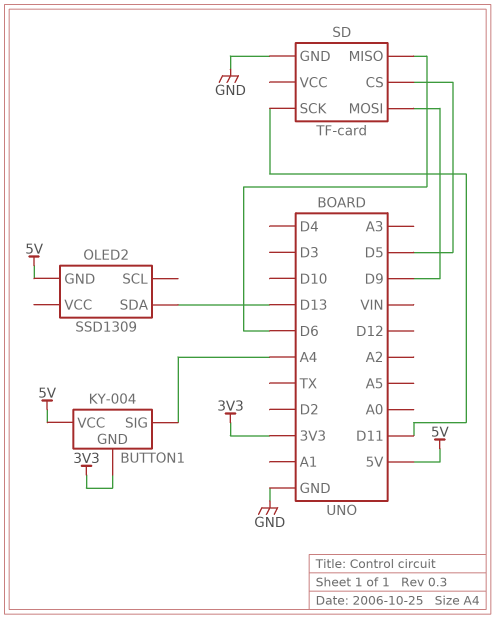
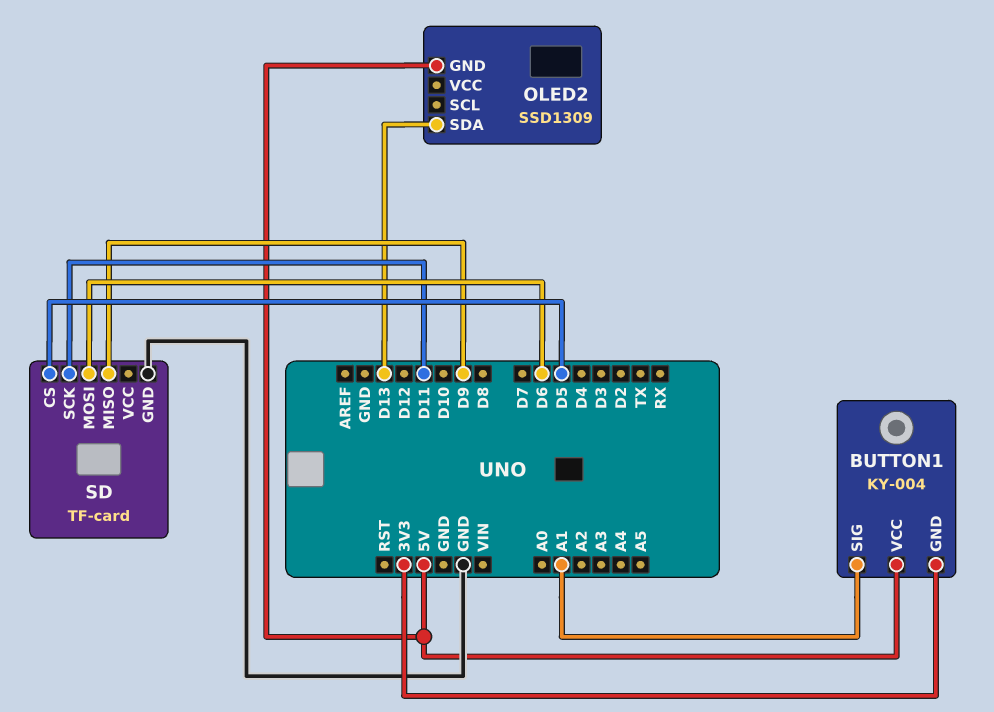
BUTTON1 pin SIG: A4 -> A1
SD pin MISO: D6 -> D9
SD pin MOSI: D9 -> D6

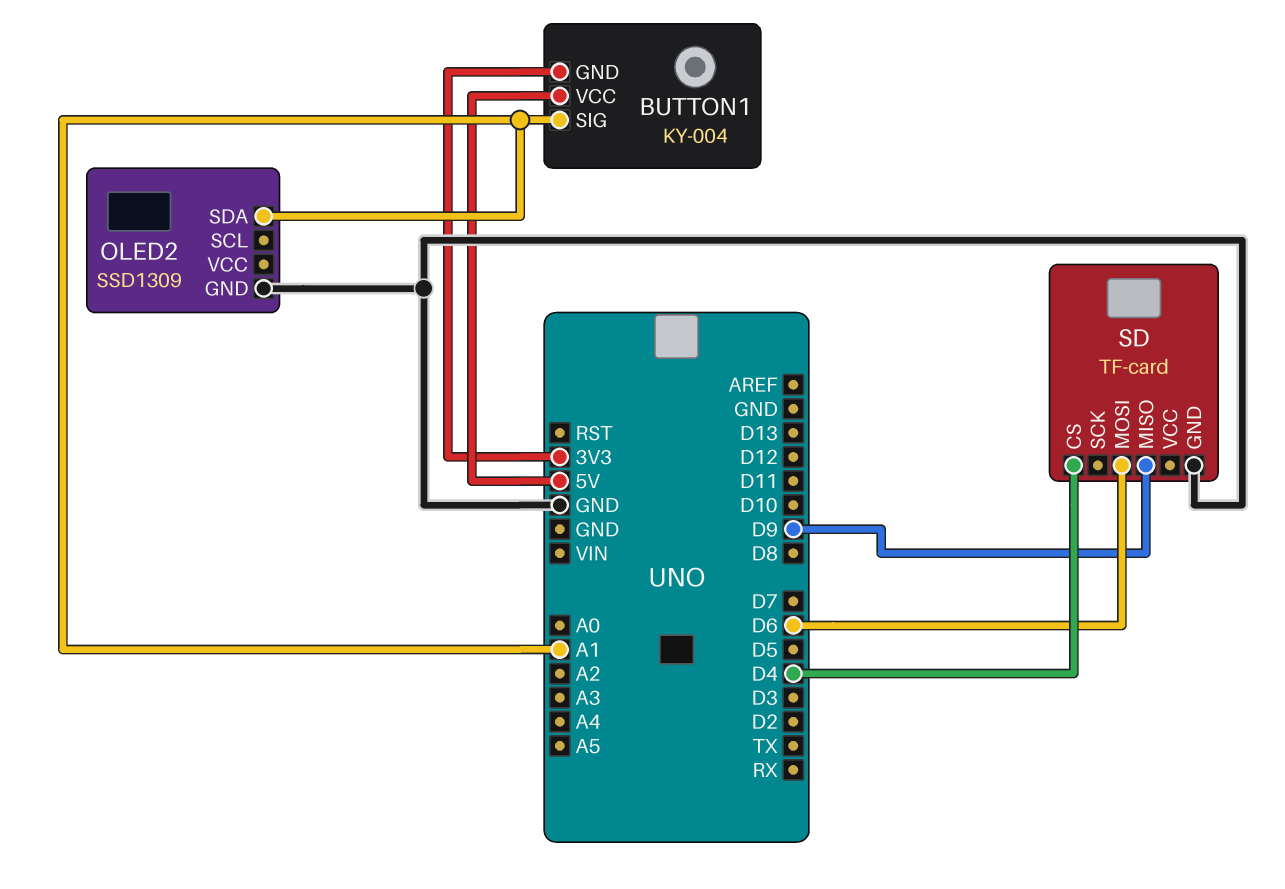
OLED2 pin GND: 5V -> GND
OLED2 pin SDA: D13 -> A1
SD pin CS: D5 -> D4
SD pin SCK: D11 -> none

